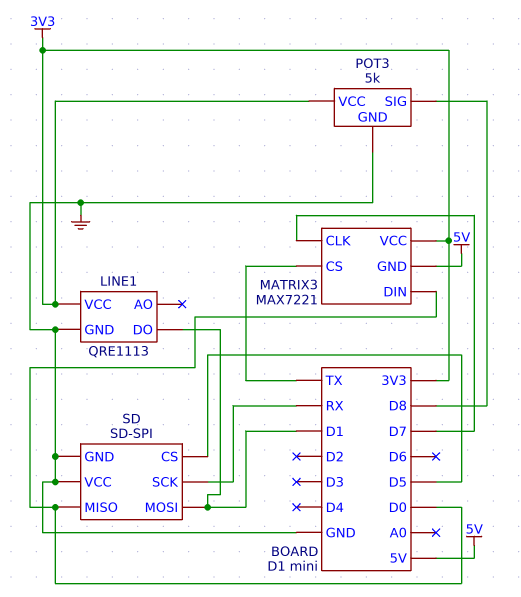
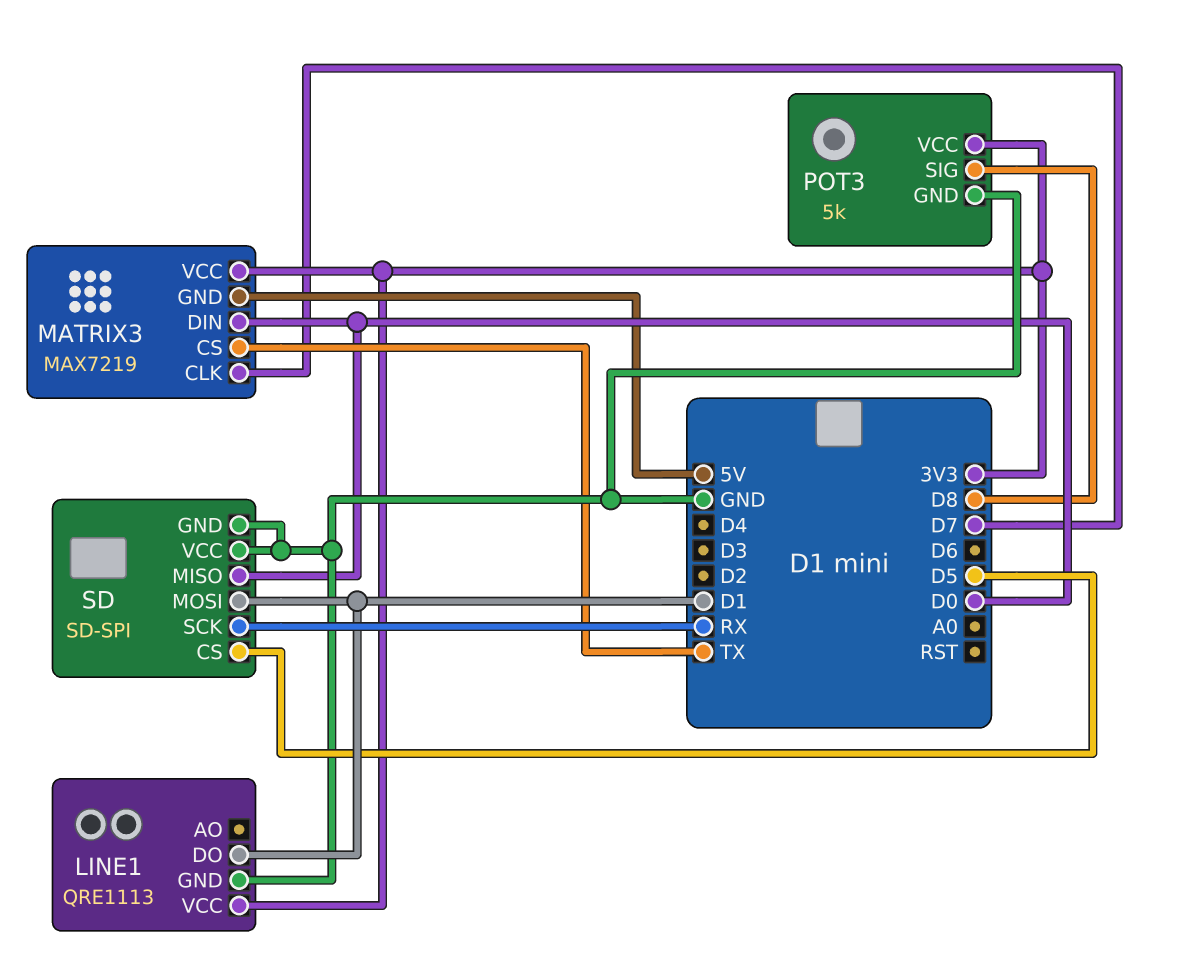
MATRIX3: MAX7221 -> MAX7219

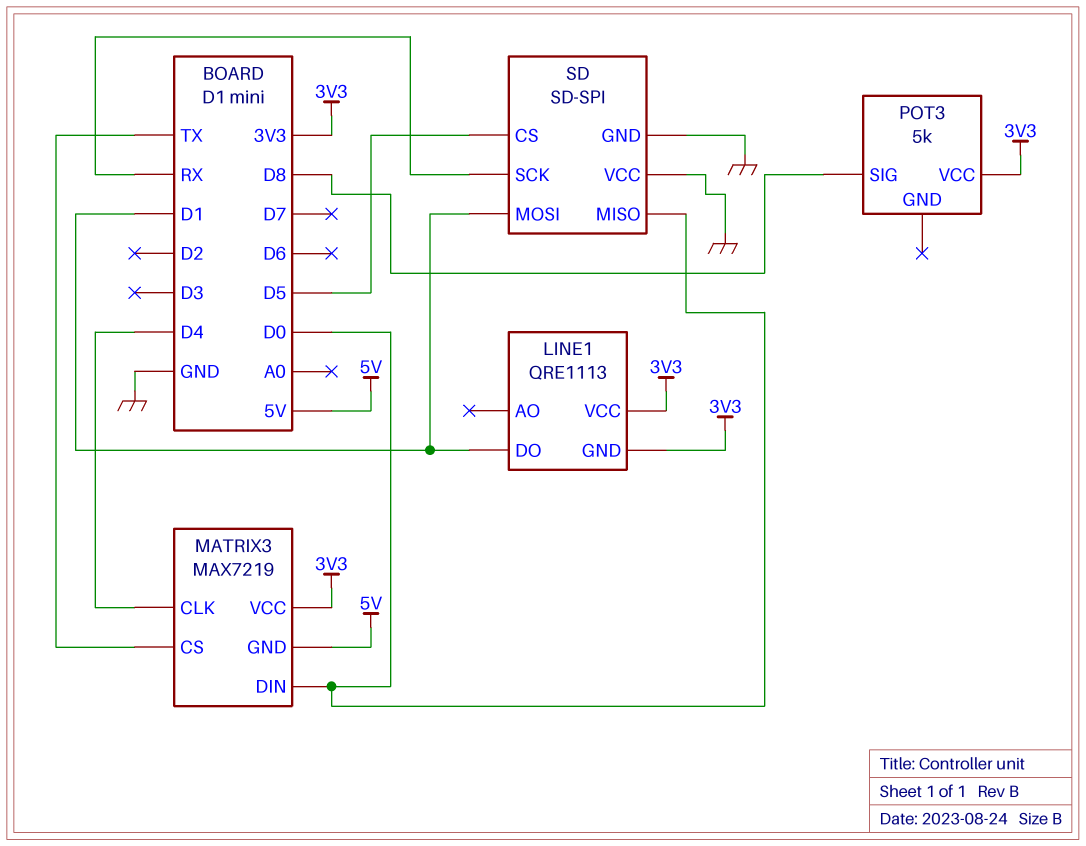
LINE1 pin GND: GND -> 3V3
MATRIX3 pin CLK: D7 -> D4
POT3 pin GND: GND -> none

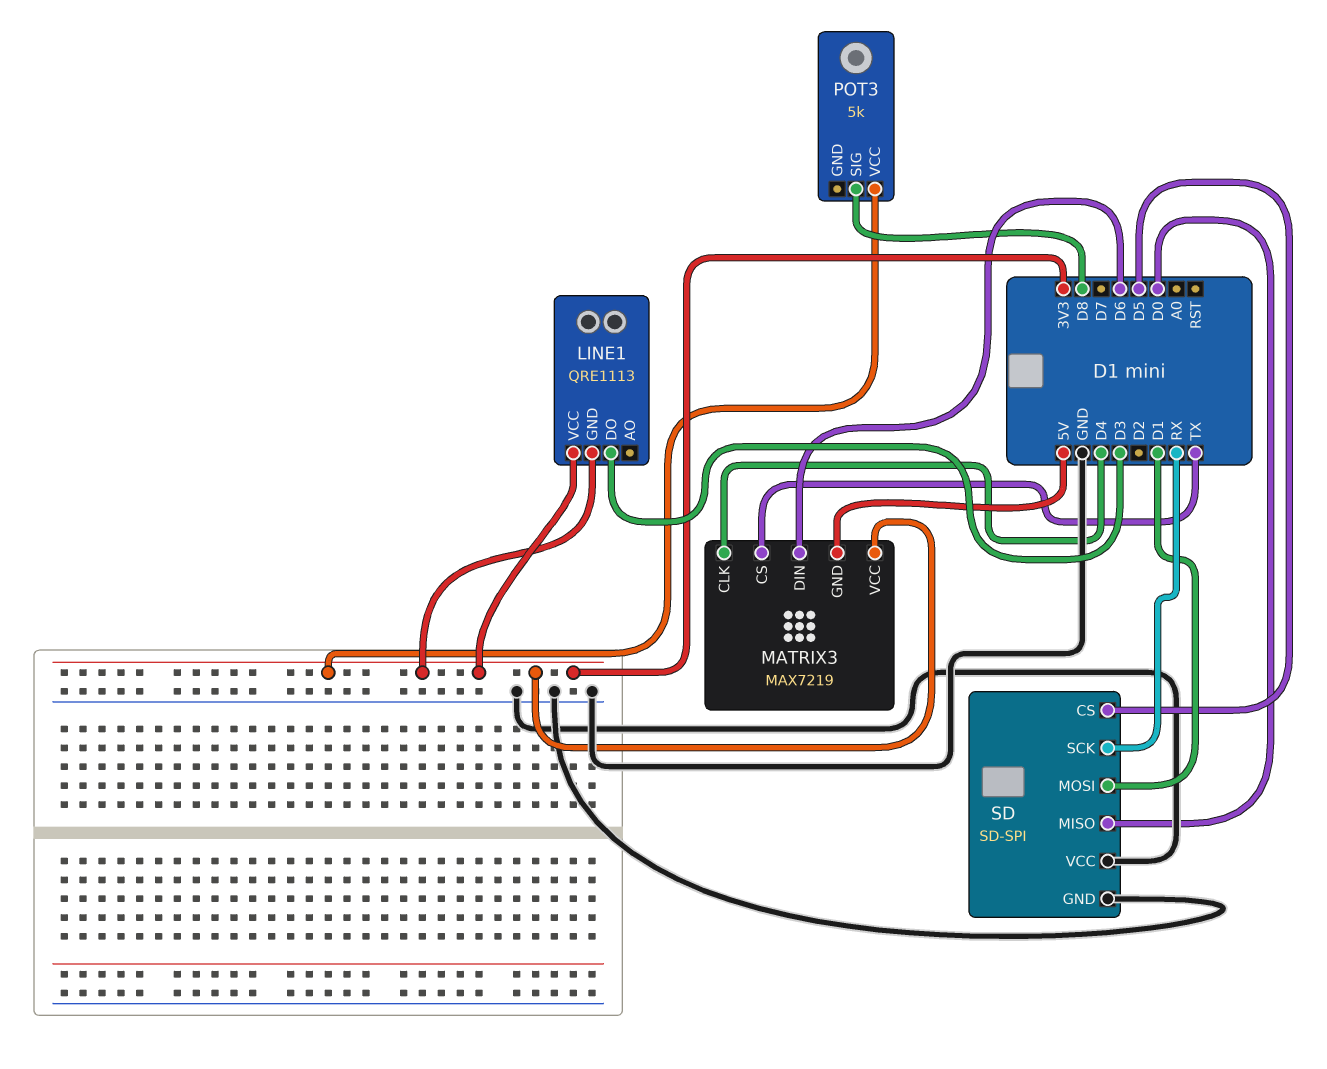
LINE1 pin DO: D1 -> D3
MATRIX3 pin DIN: D0 -> D6

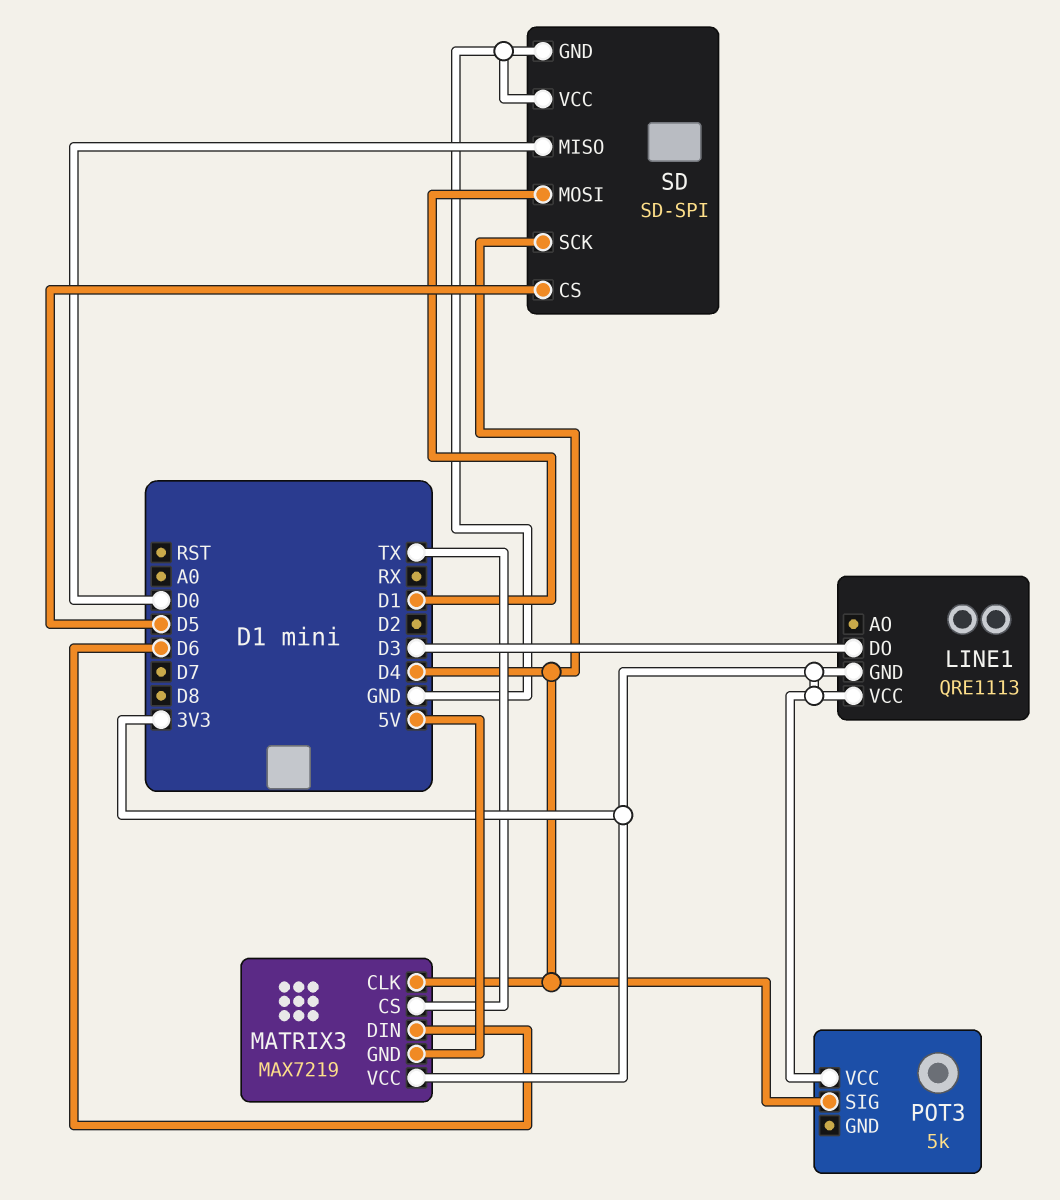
POT3 pin SIG: D8 -> D4
SD pin SCK: RX -> D4

